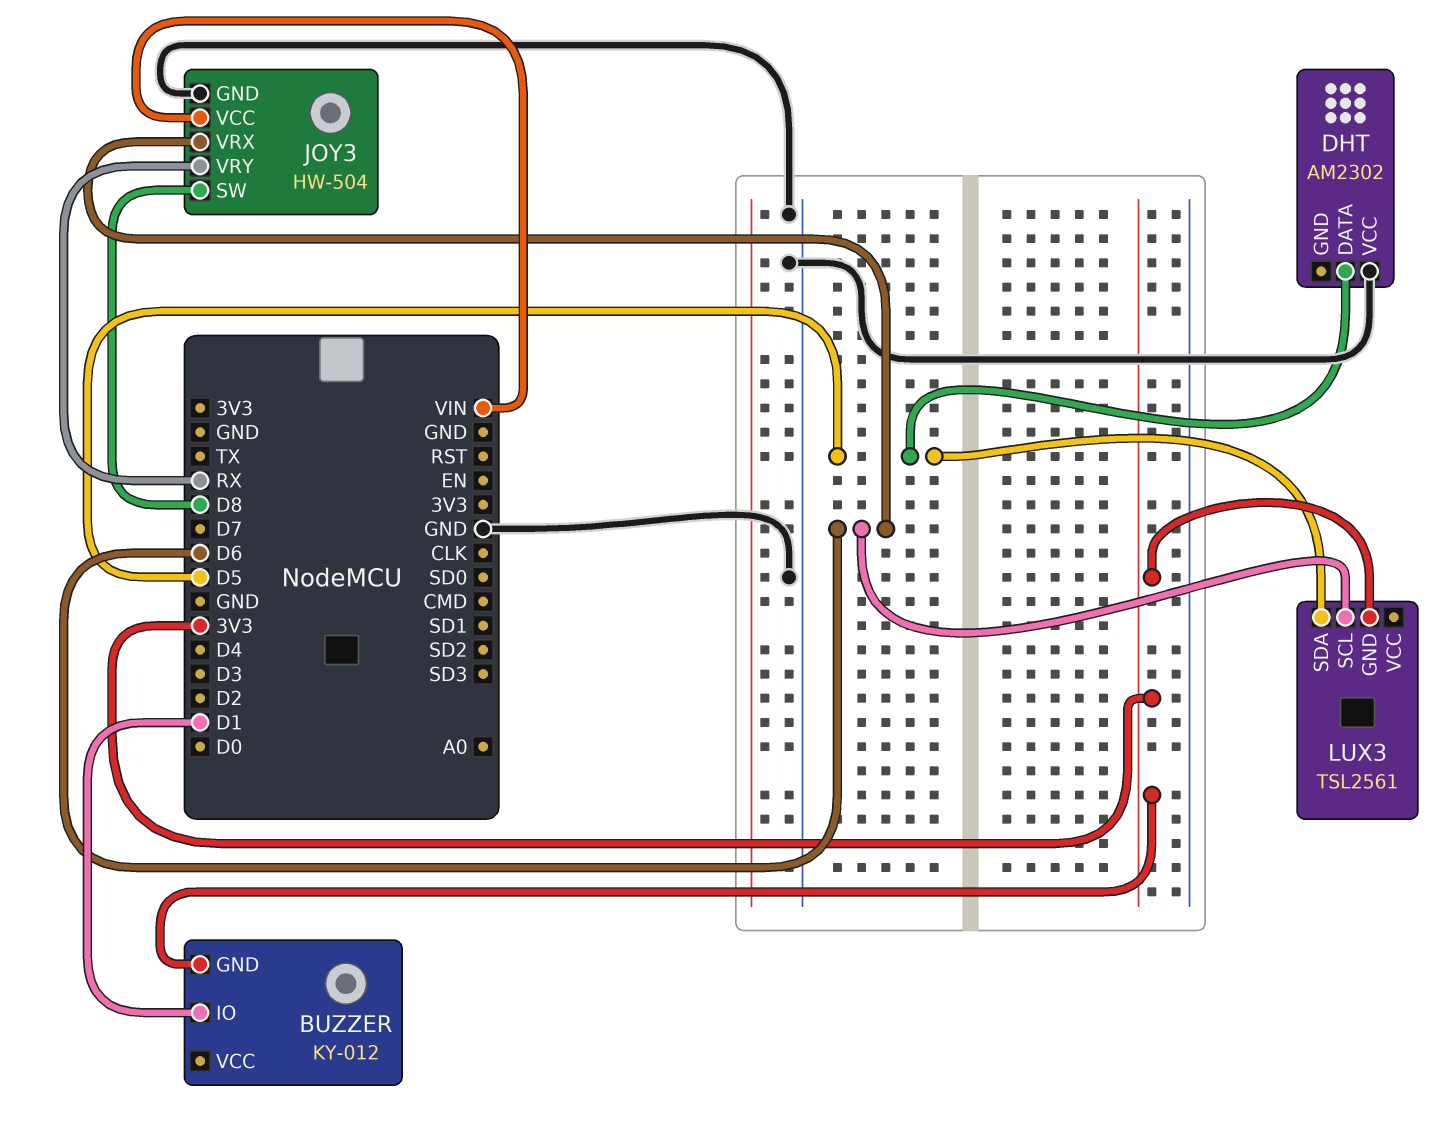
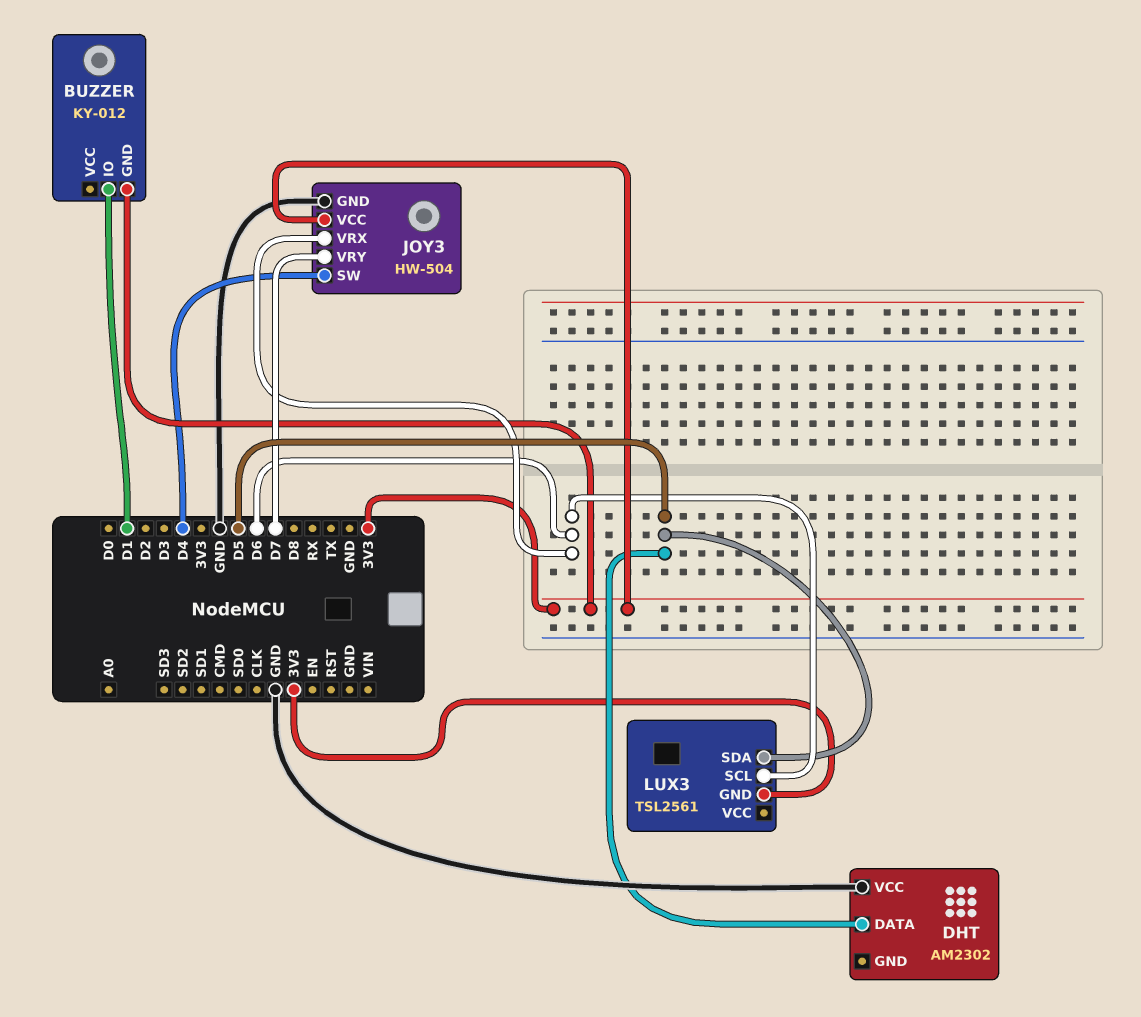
JOY3 pin SW: D8 -> D4
JOY3 pin VCC: VIN -> 3V3
JOY3 pin VRY: RX -> D7

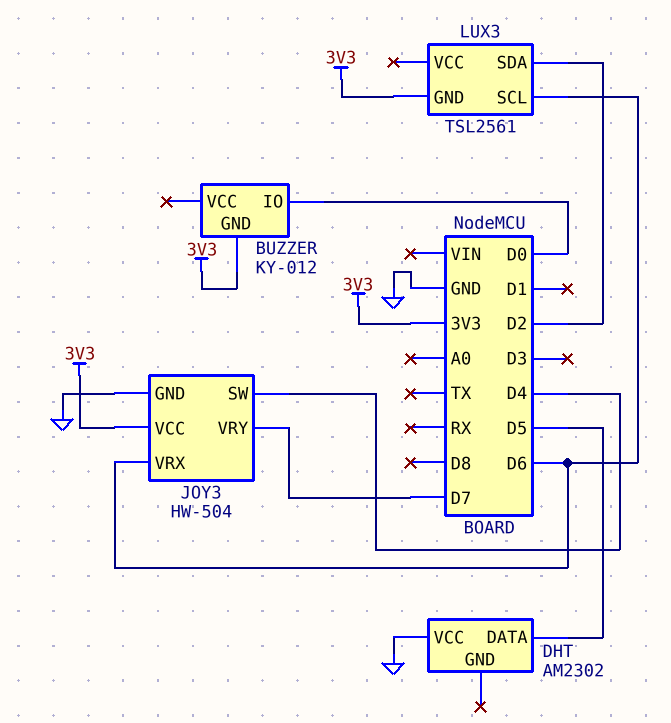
BUZZER pin IO: D1 -> D0
LUX3 pin SDA: D5 -> D2

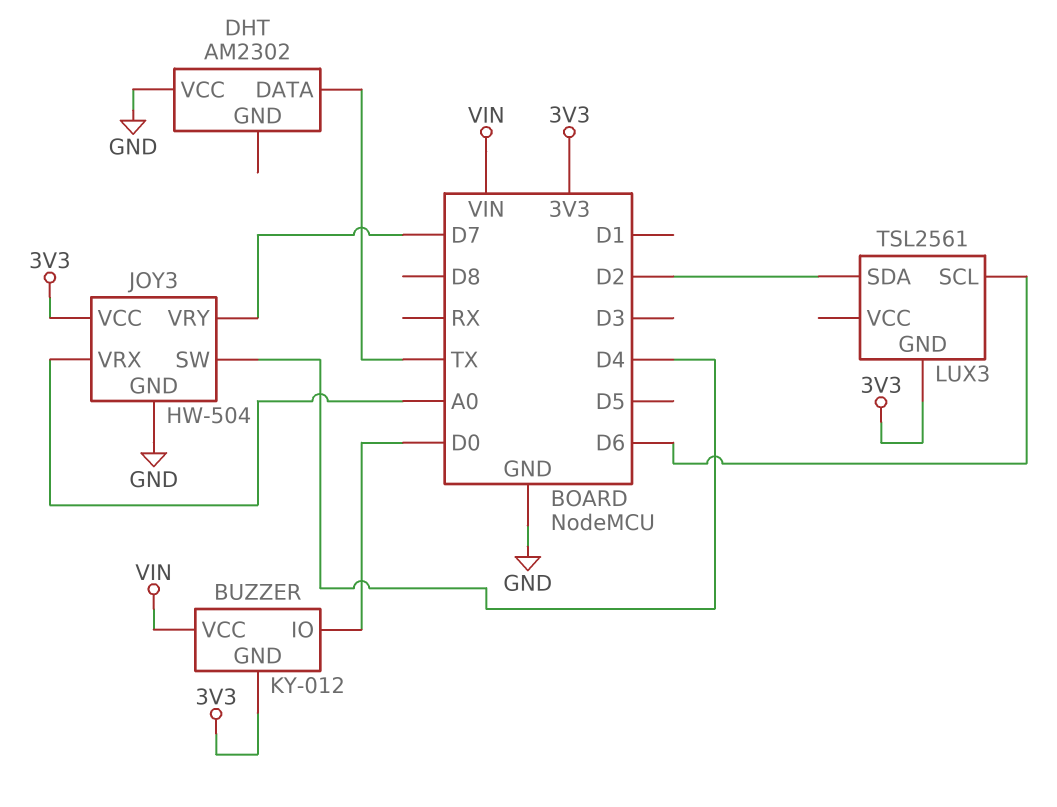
BUZZER pin VCC: none -> VIN
DHT pin DATA: D5 -> TX
JOY3 pin VRX: D6 -> A0

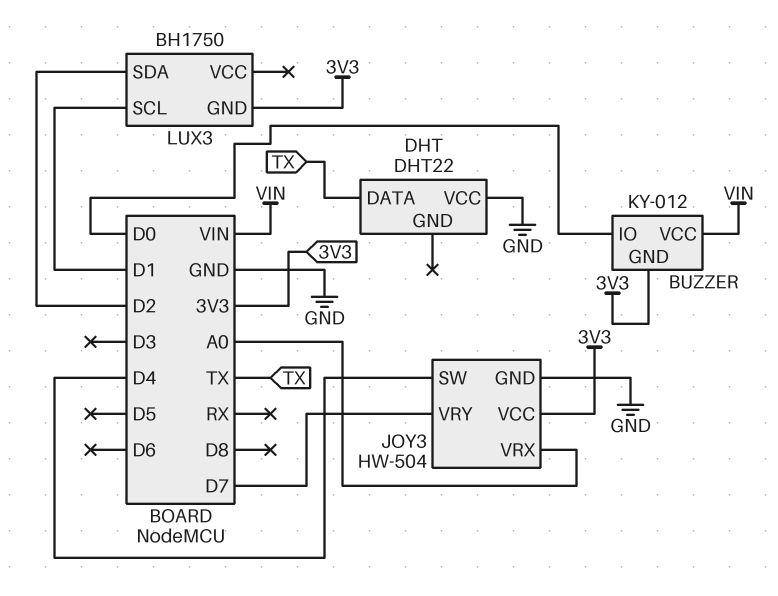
DHT: AM2302 -> DHT22
LUX3: TSL2561 -> BH1750
LUX3 pin SCL: D6 -> D1

